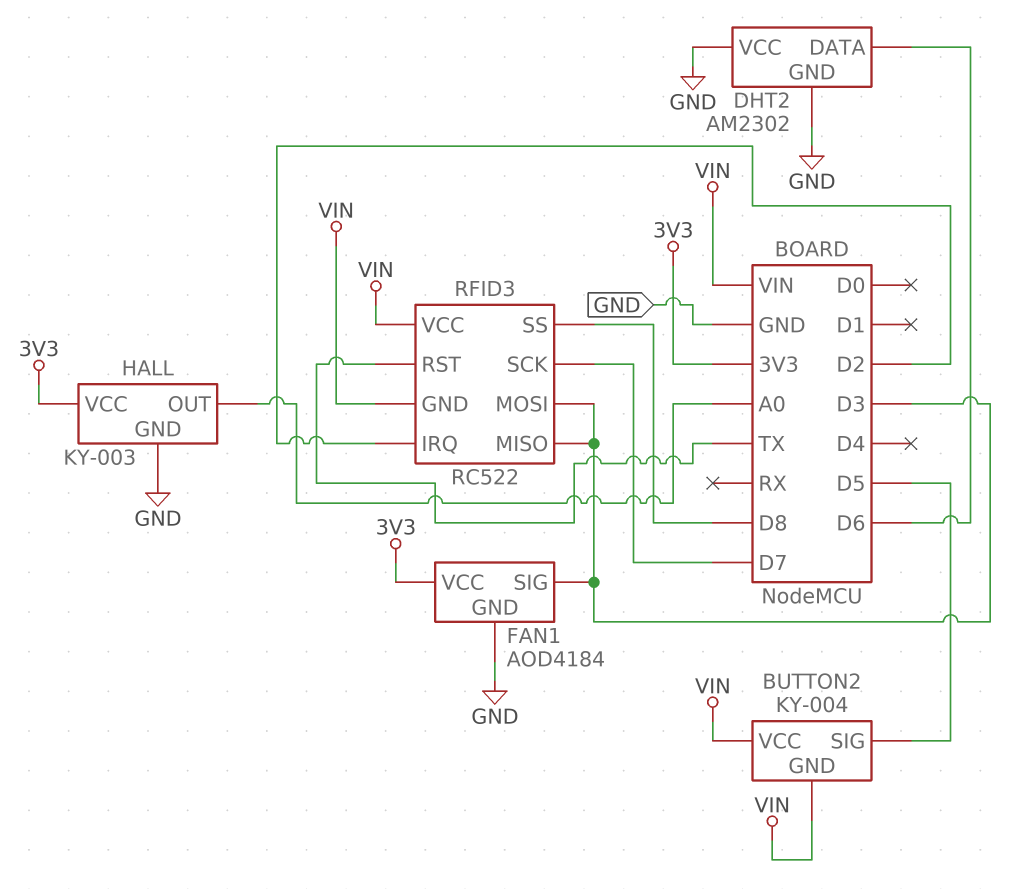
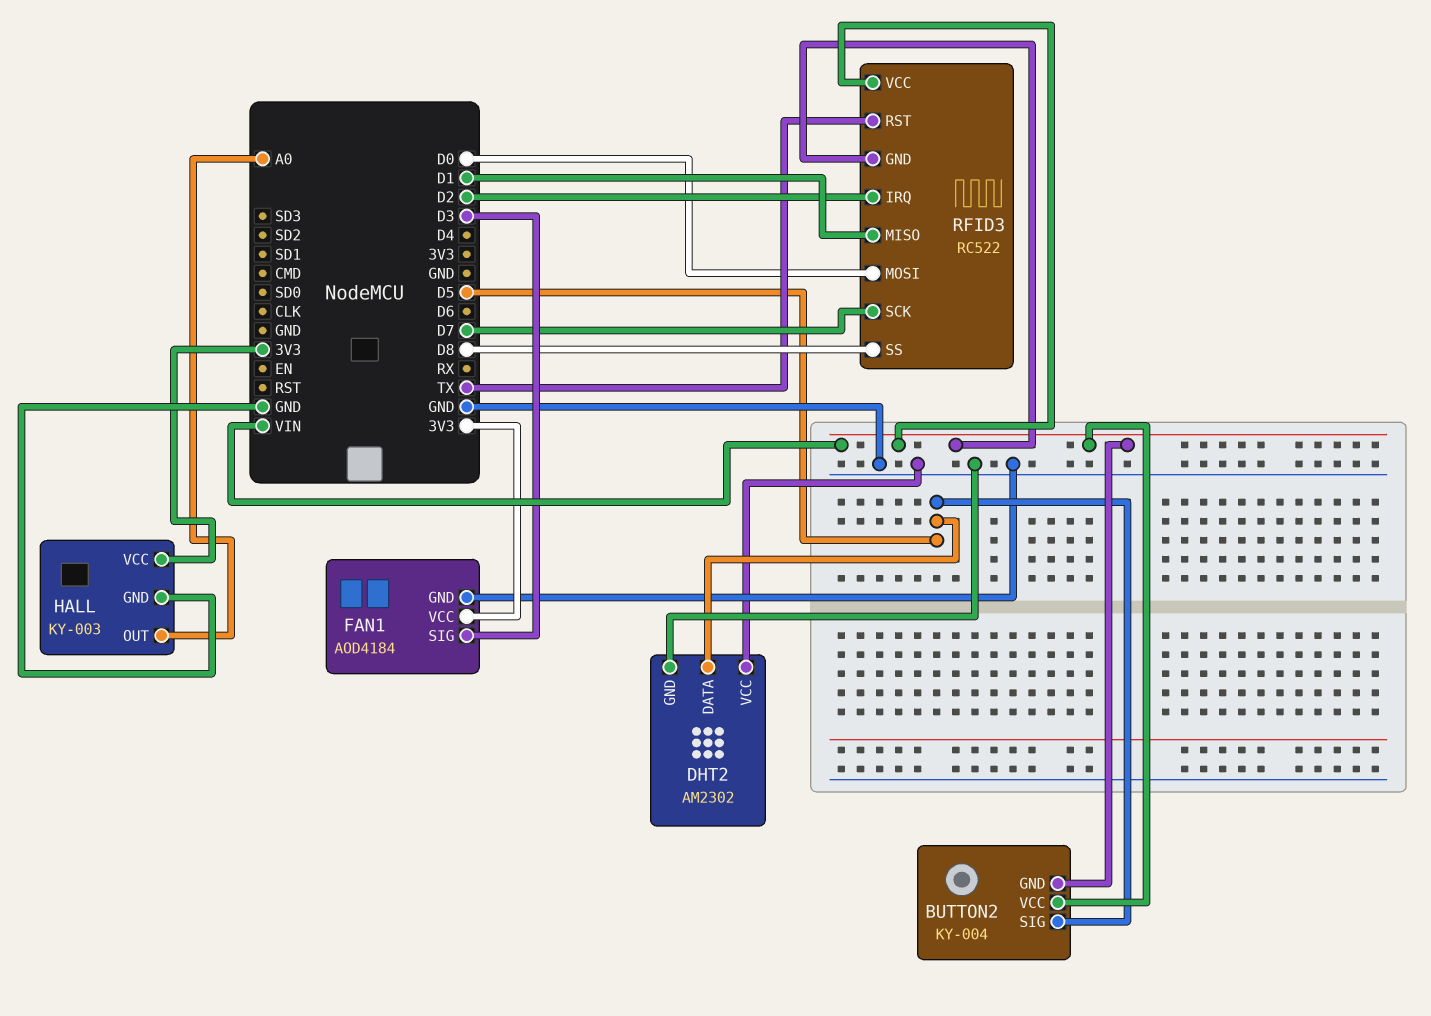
DHT2 pin DATA: D6 -> D5
RFID3 pin MISO: D3 -> D1
RFID3 pin MOSI: D3 -> D0

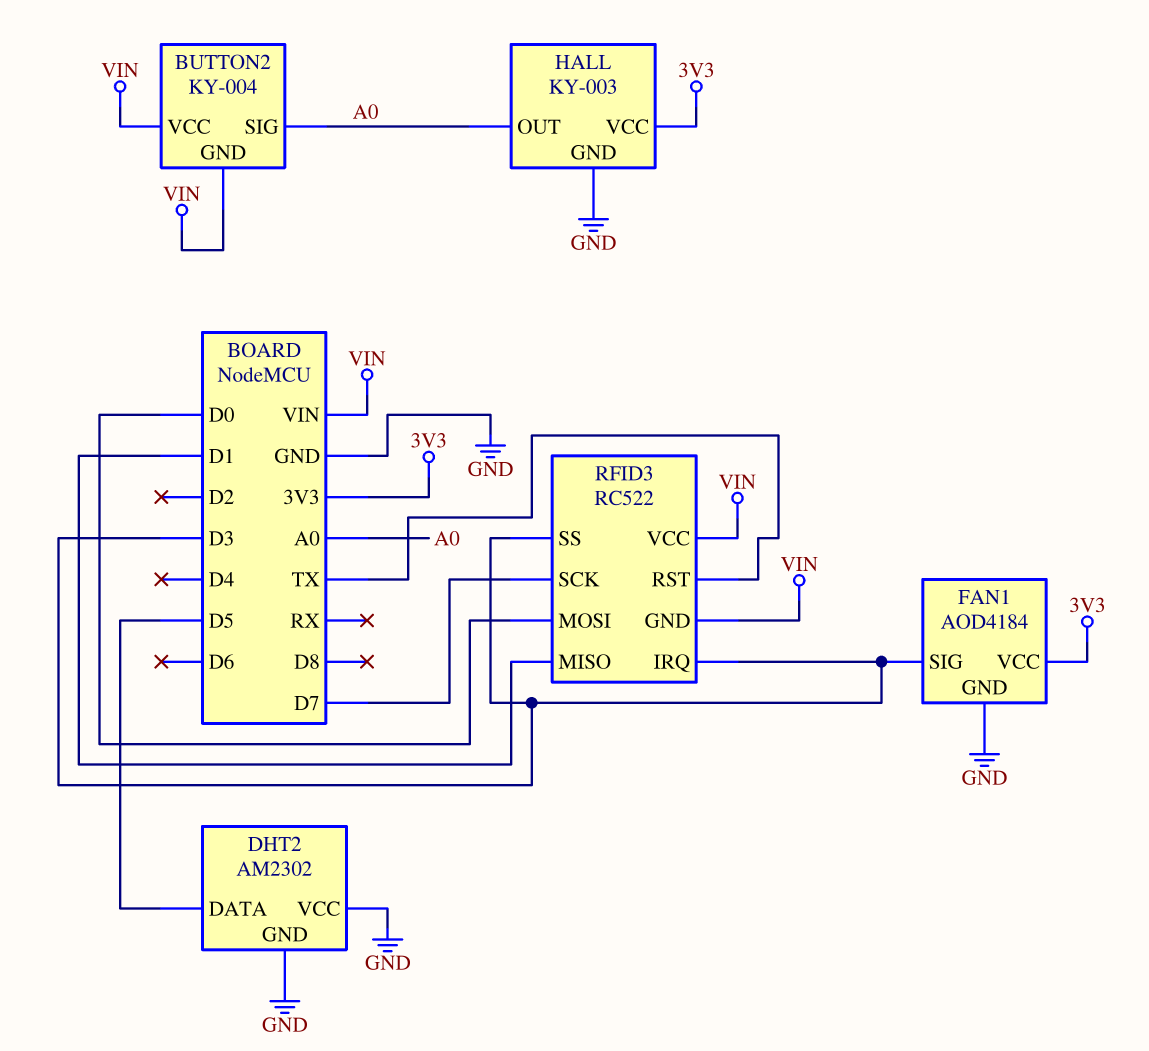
BUTTON2 pin SIG: D5 -> A0
RFID3 pin IRQ: D2 -> D3
RFID3 pin SS: D8 -> D3

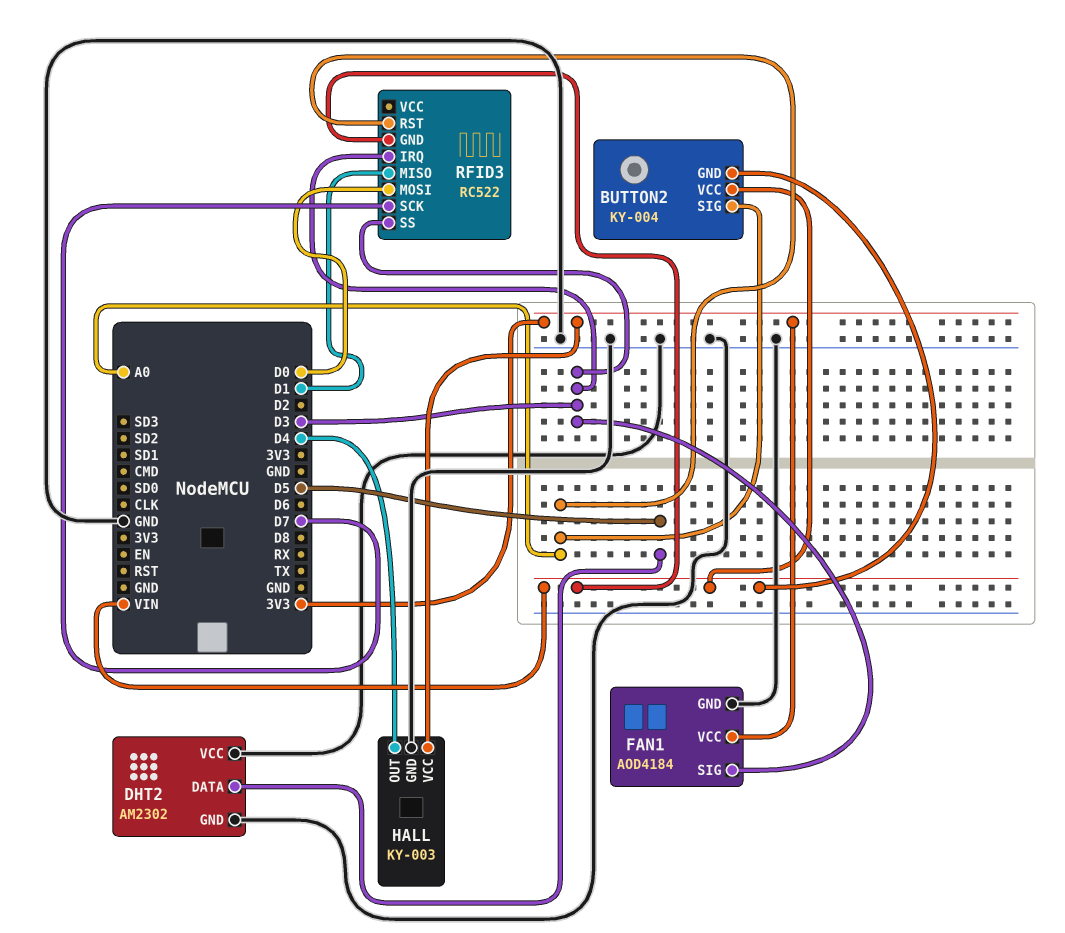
HALL pin OUT: A0 -> D4
RFID3 pin RST: TX -> A0
RFID3 pin VCC: VIN -> none

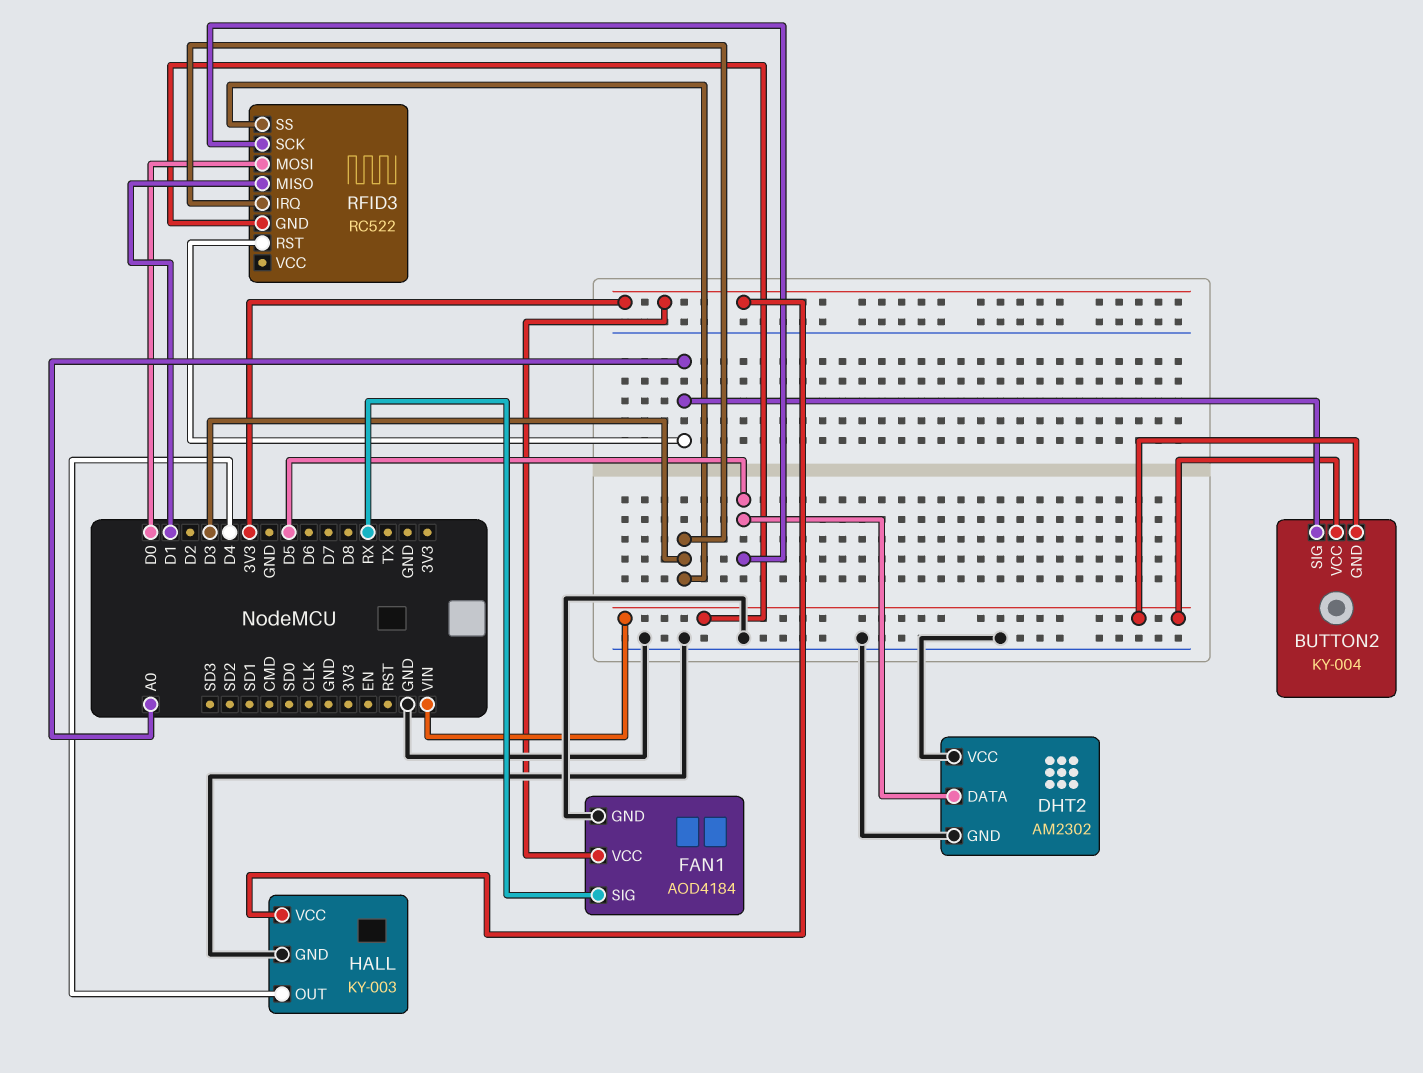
FAN1 pin SIG: D3 -> RX
RFID3 pin SCK: D7 -> D5

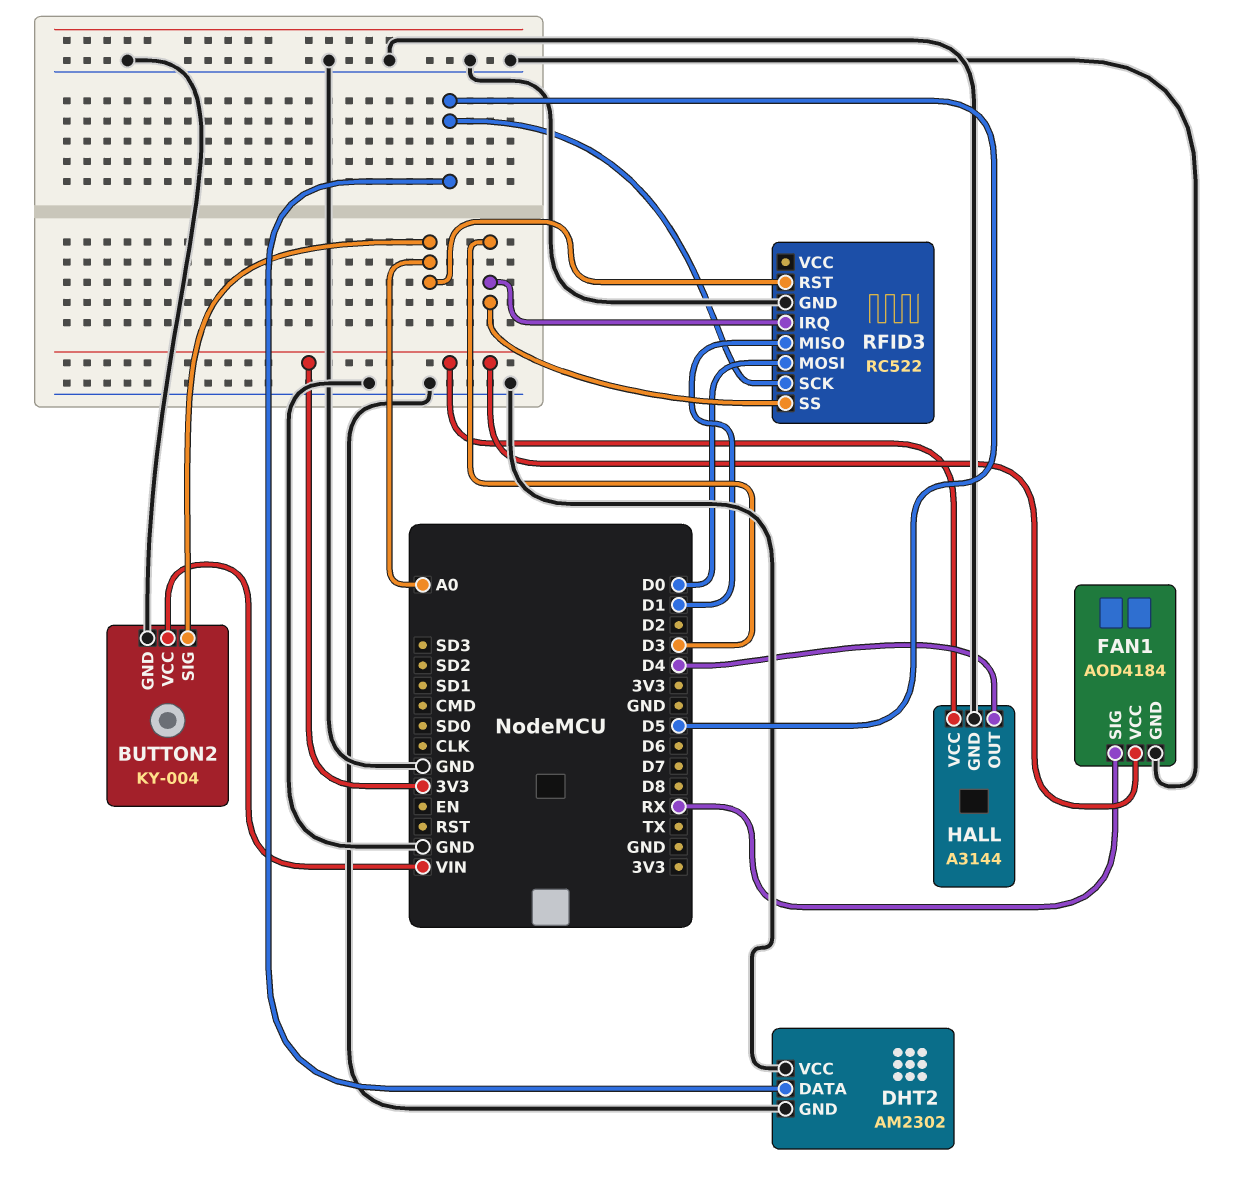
BUTTON2 pin GND: VIN -> GND
HALL: KY-003 -> A3144
RFID3 pin GND: VIN -> GND

